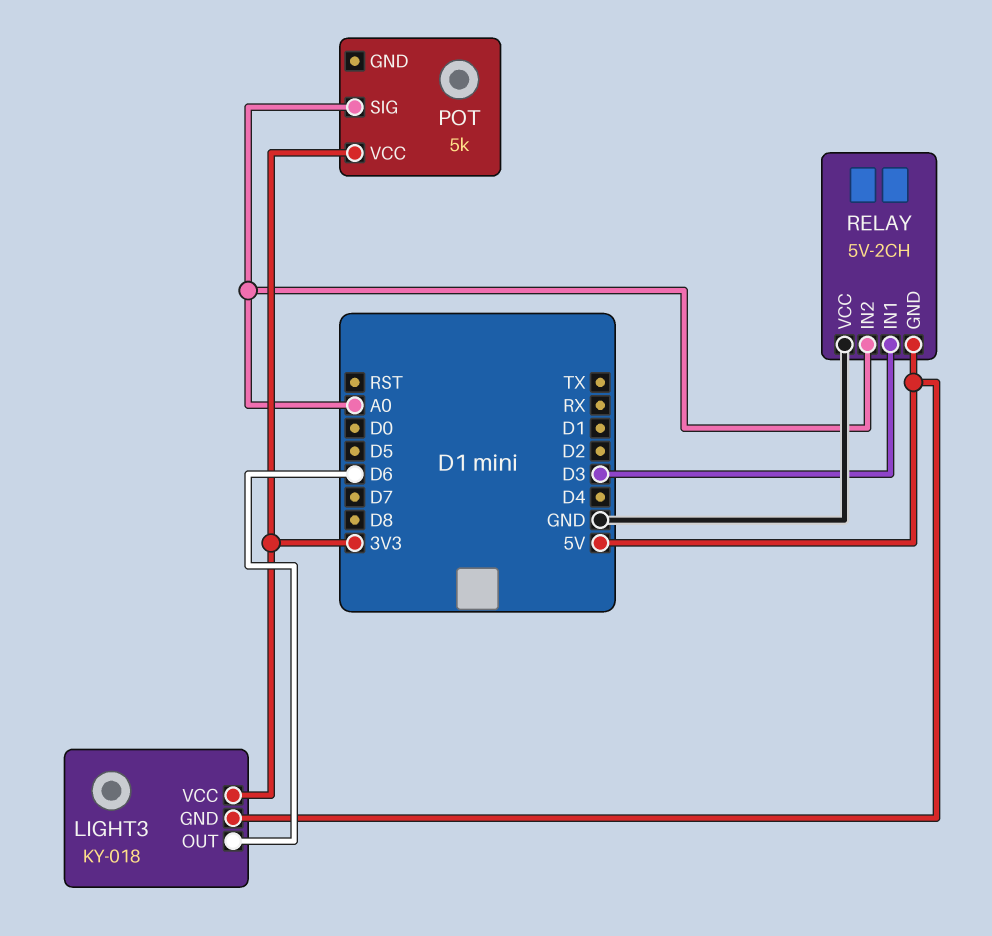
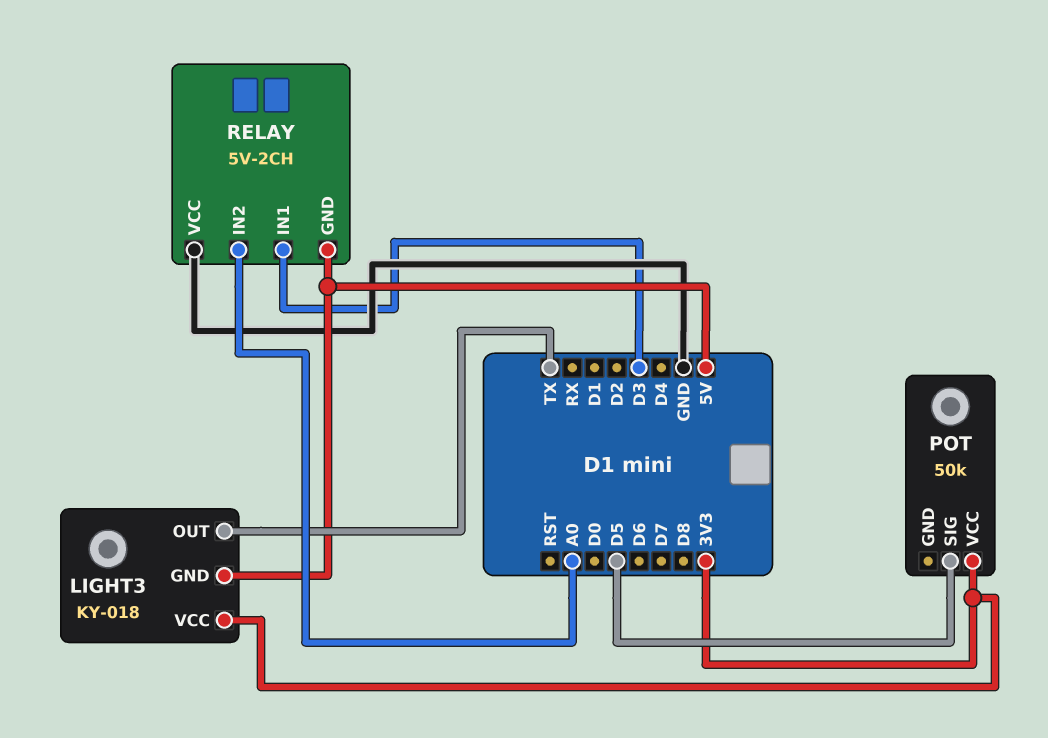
LIGHT3 pin OUT: D6 -> TX
POT: 5k -> 50k
POT pin SIG: A0 -> D5

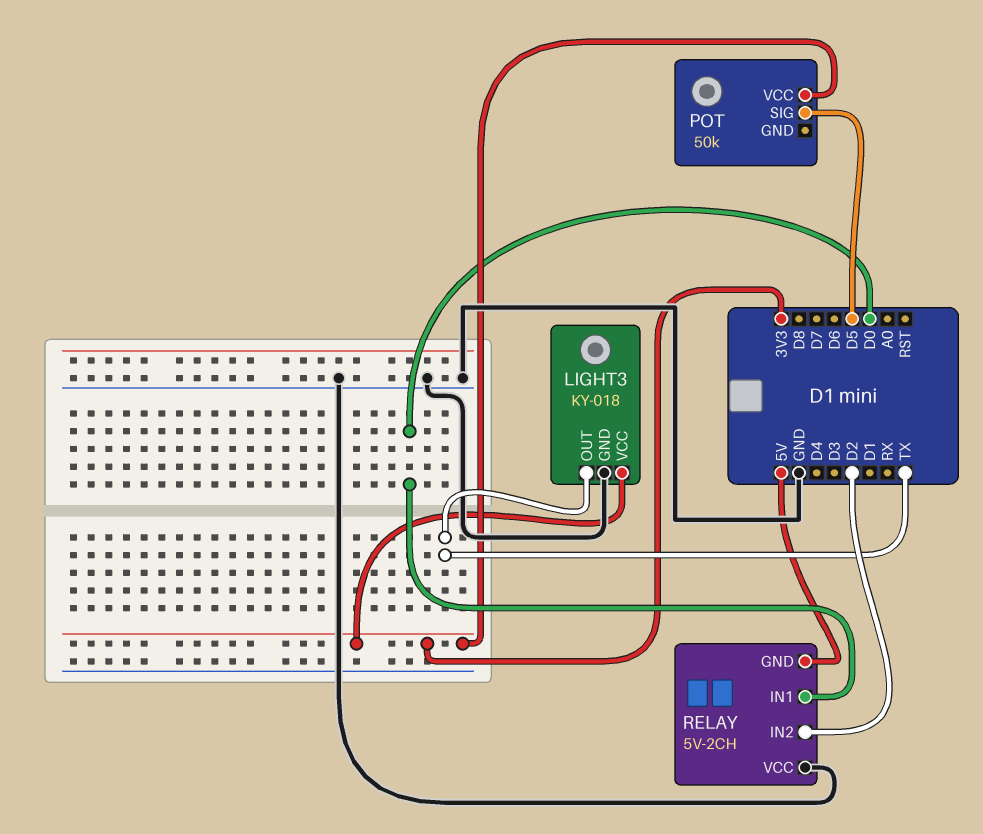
LIGHT3 pin GND: 5V -> GND
RELAY pin IN1: D3 -> D0
RELAY pin IN2: A0 -> D2

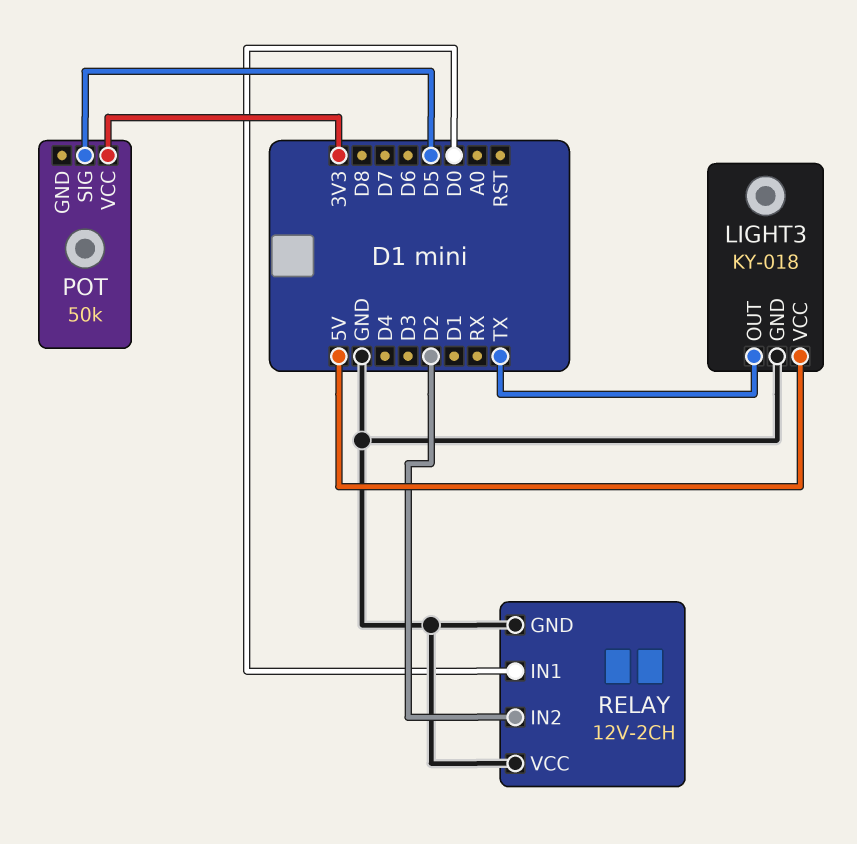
LIGHT3 pin VCC: 3V3 -> 5V
RELAY: 5V-2CH -> 12V-2CH
RELAY pin GND: 5V -> GND

